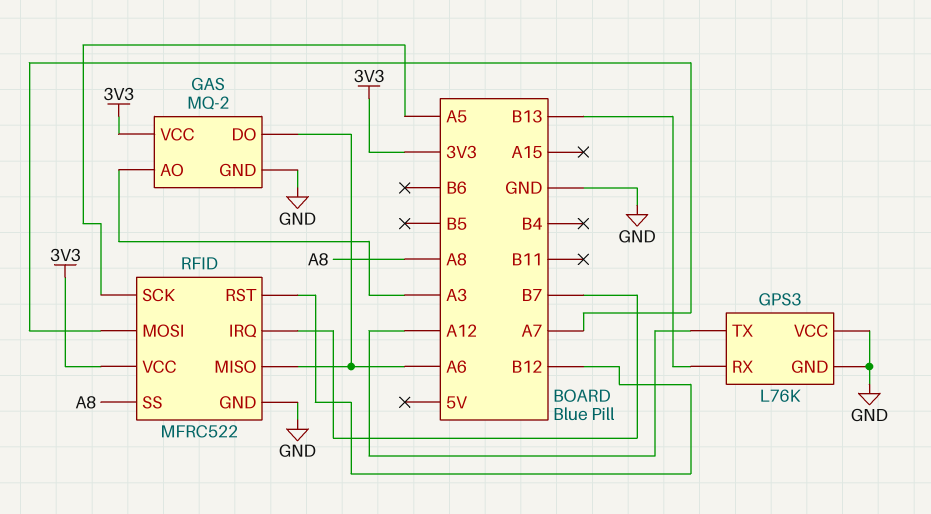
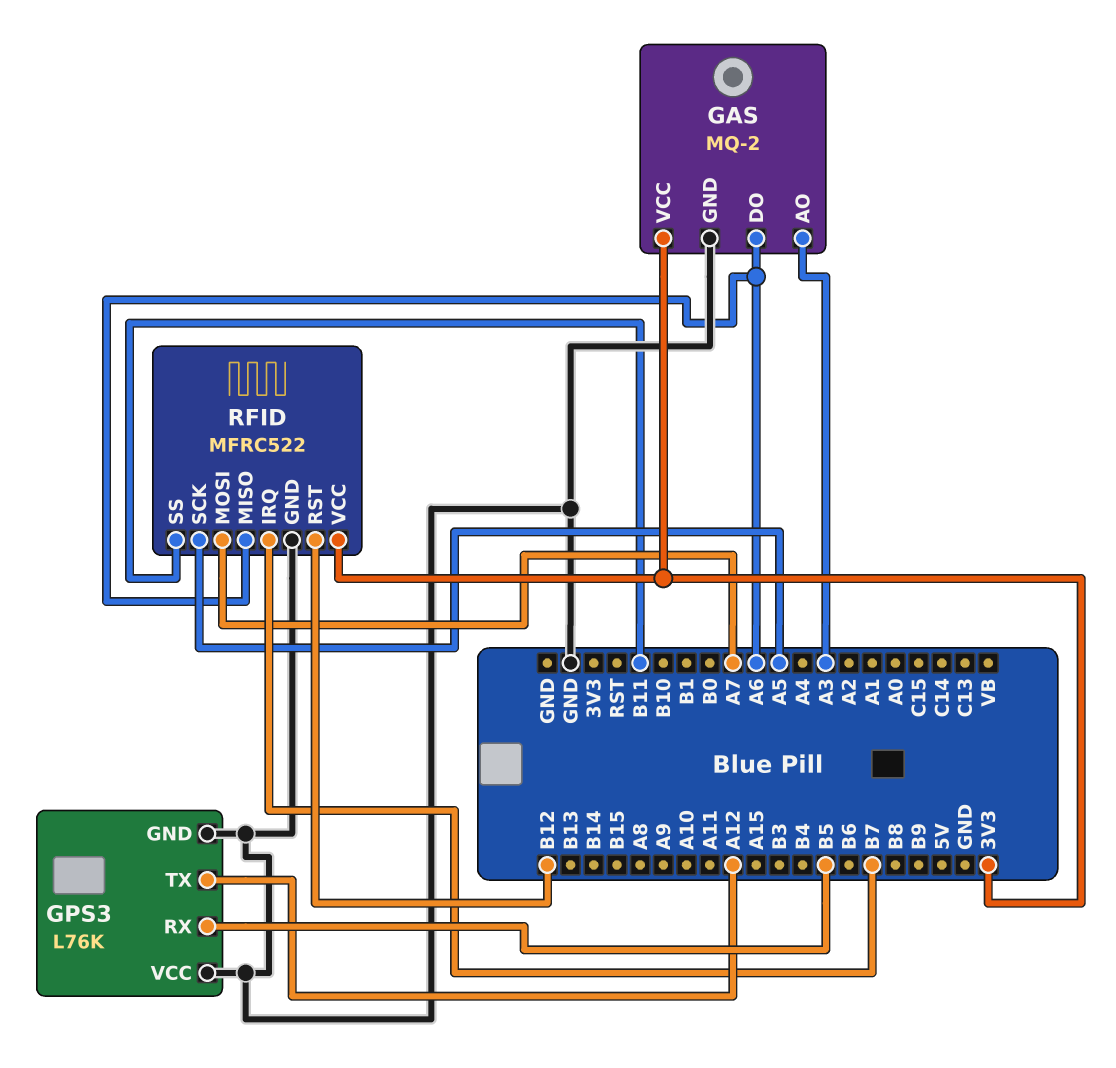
GPS3 pin RX: B13 -> B5
RFID pin SS: A8 -> B11

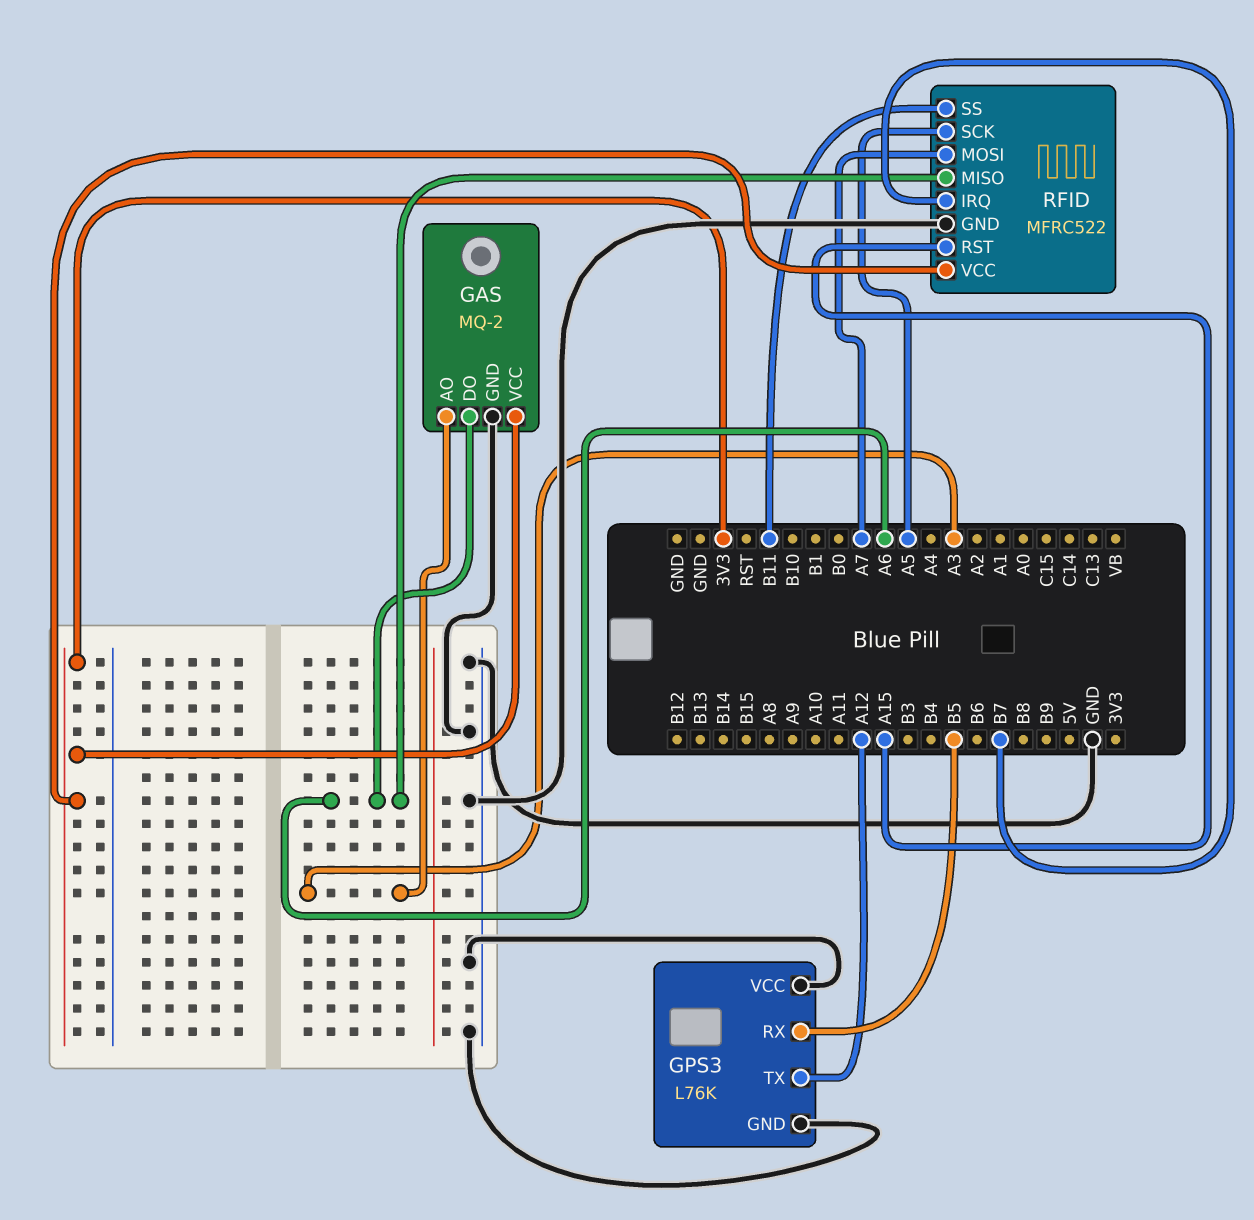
RFID pin RST: B12 -> A15

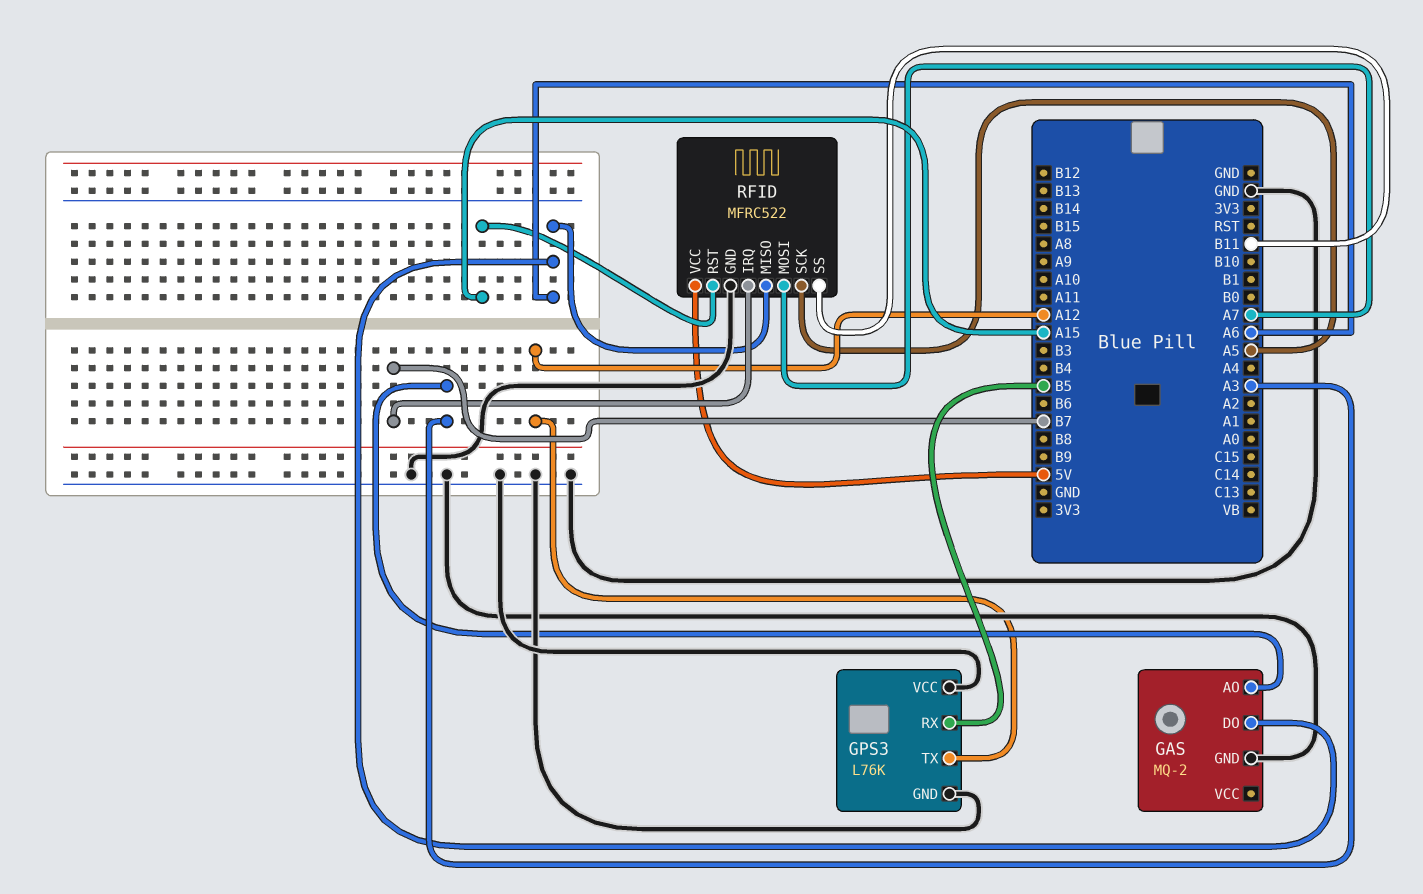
GAS pin VCC: 3V3 -> none
RFID pin VCC: 3V3 -> 5V

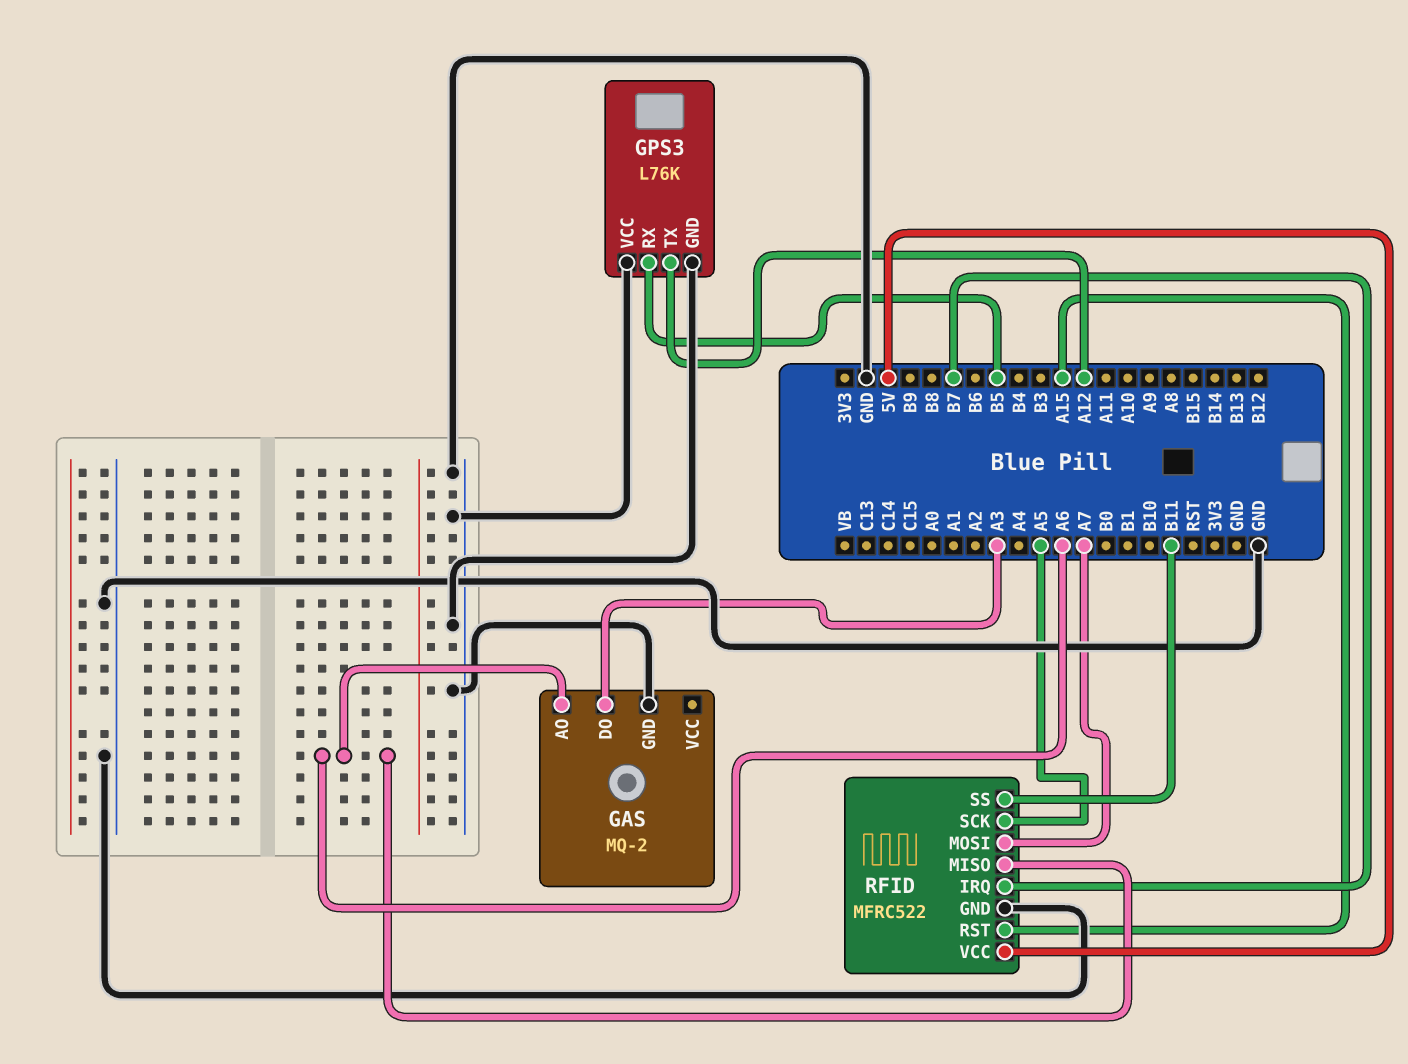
GAS pin AO: A3 -> A6
GAS pin DO: A6 -> A3

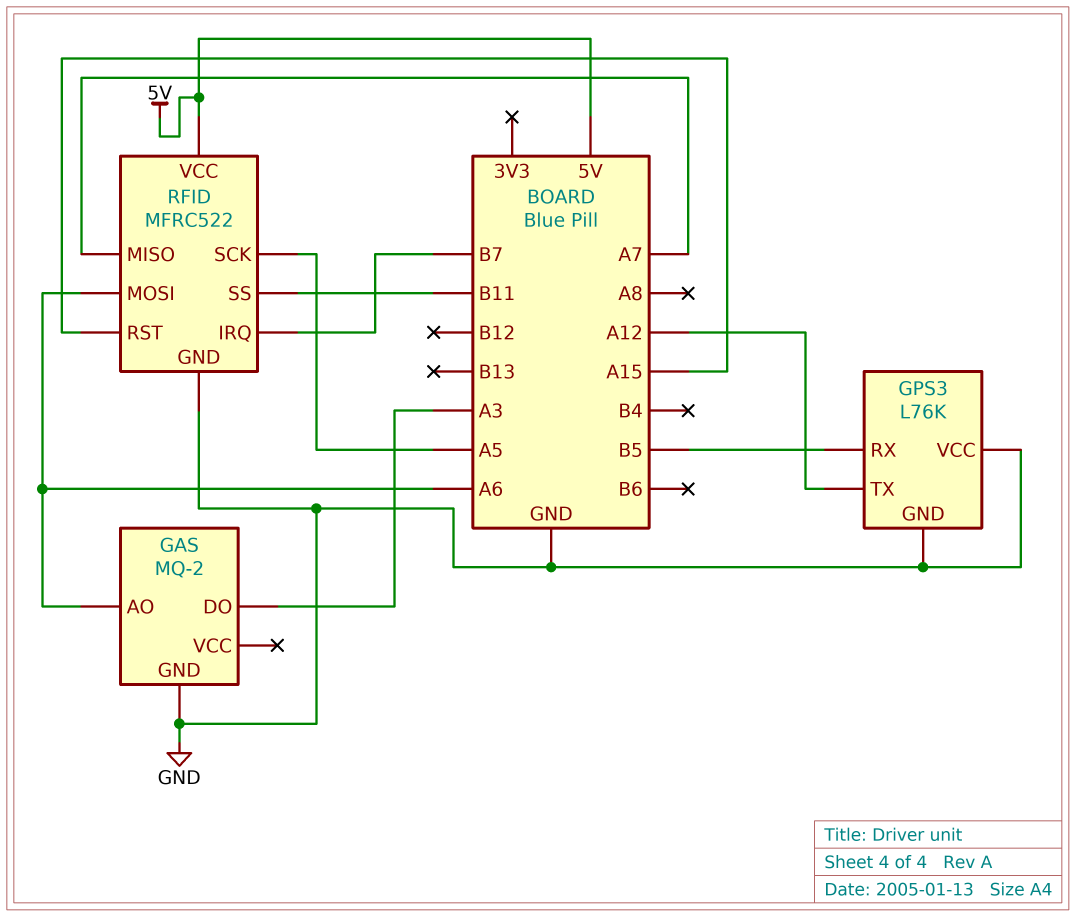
RFID pin MISO: A6 -> A7
RFID pin MOSI: A7 -> A6

